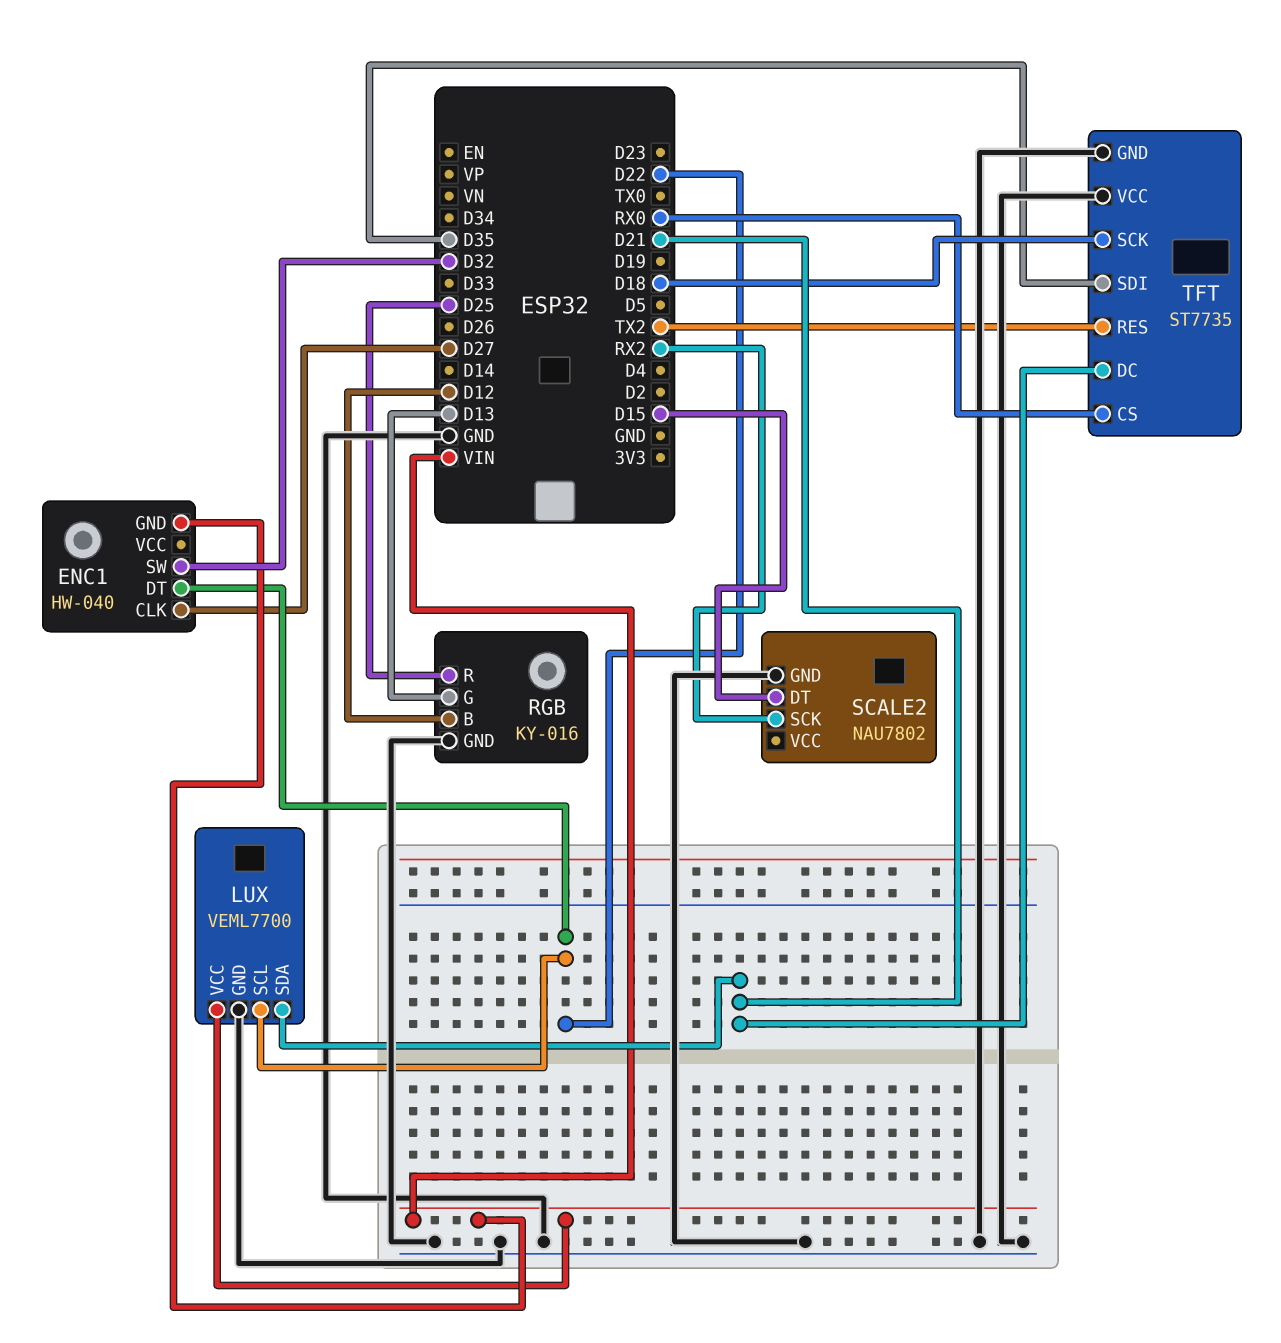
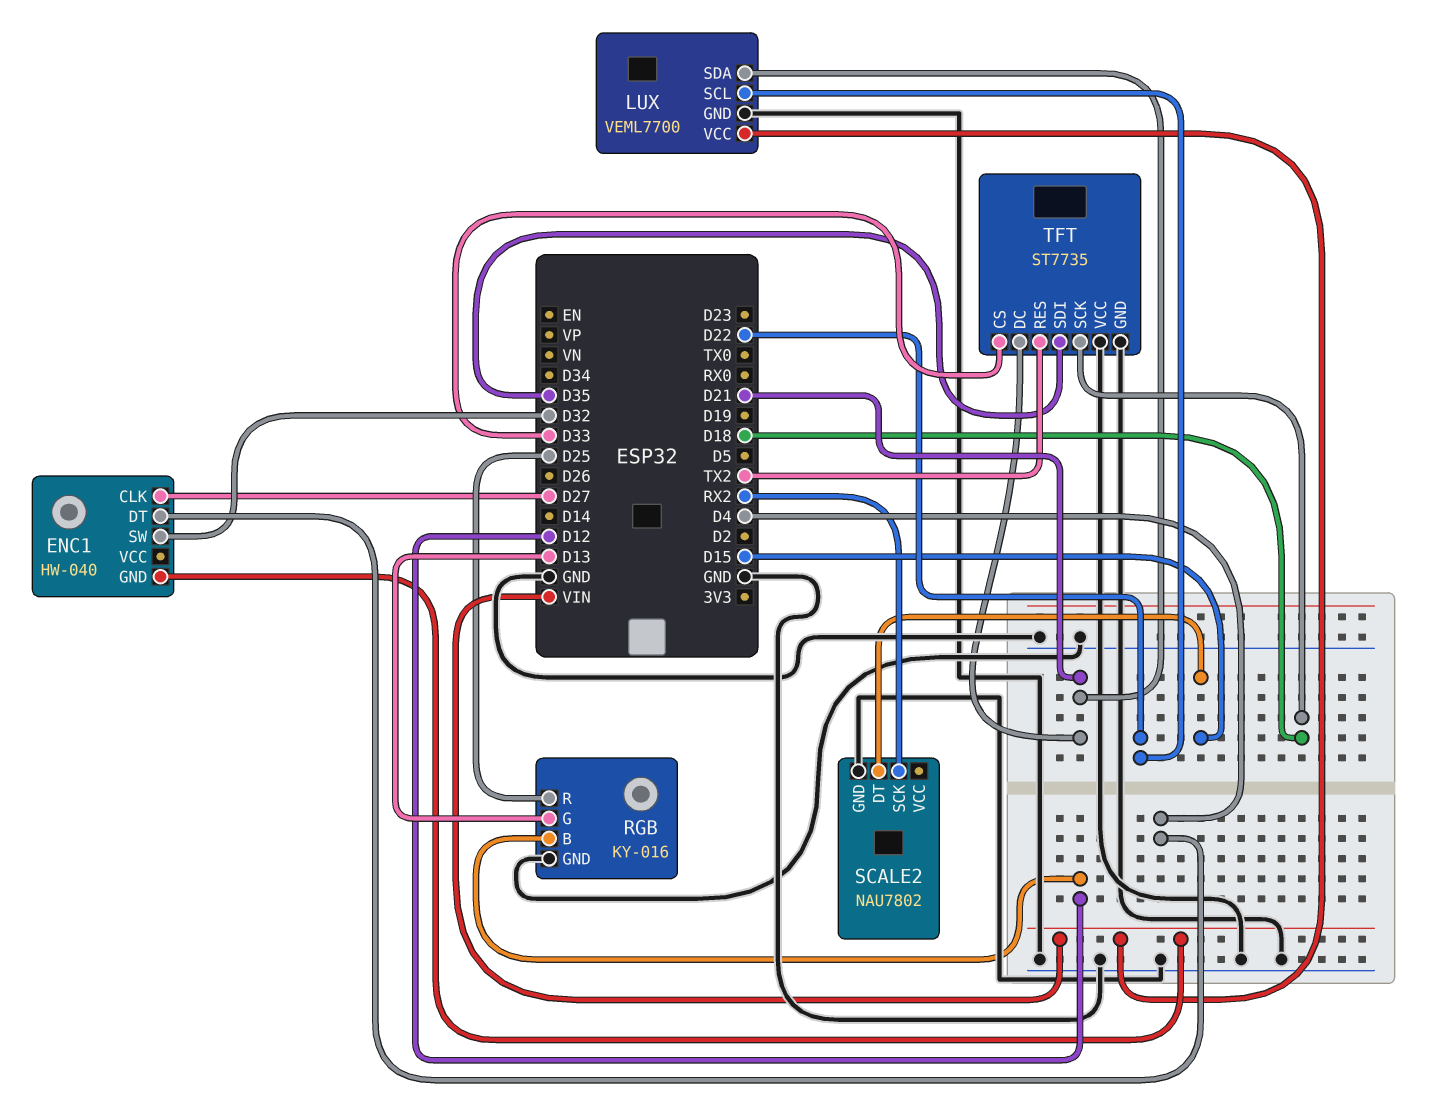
ENC1 pin DT: D22 -> D4
TFT pin CS: RX0 -> D33

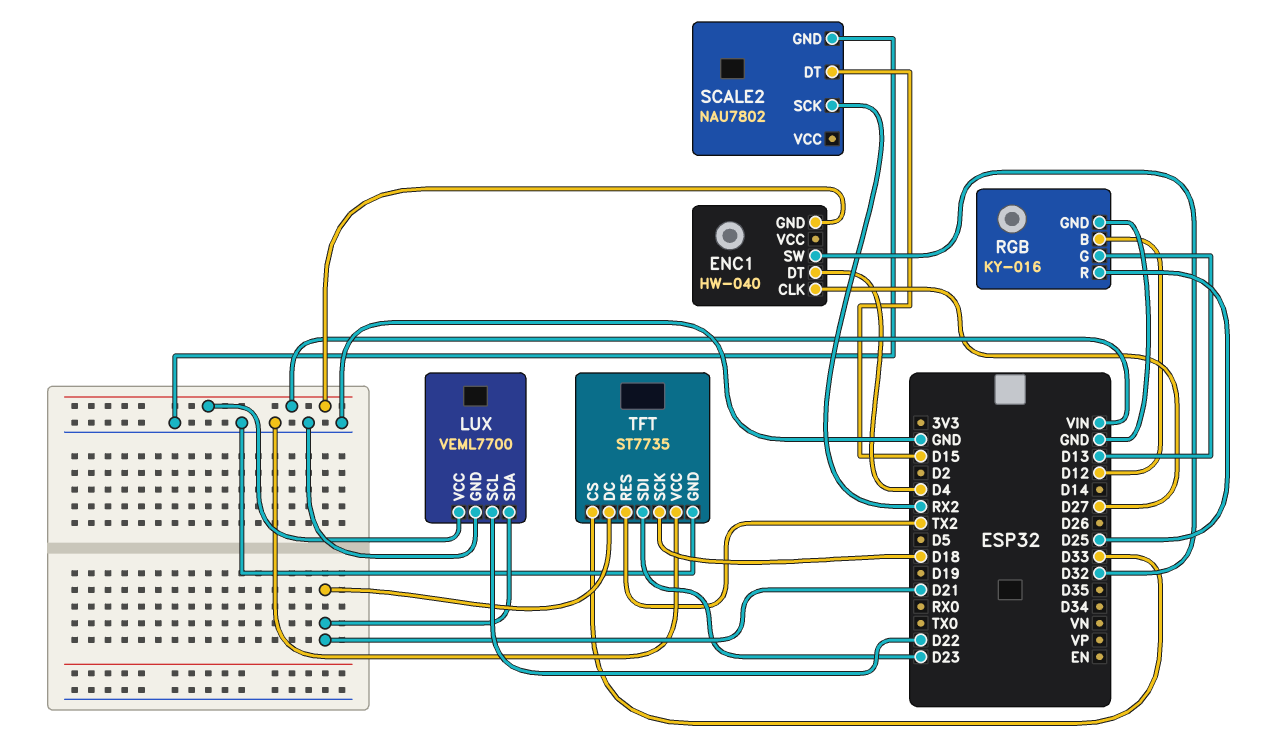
TFT pin SDI: D35 -> D23

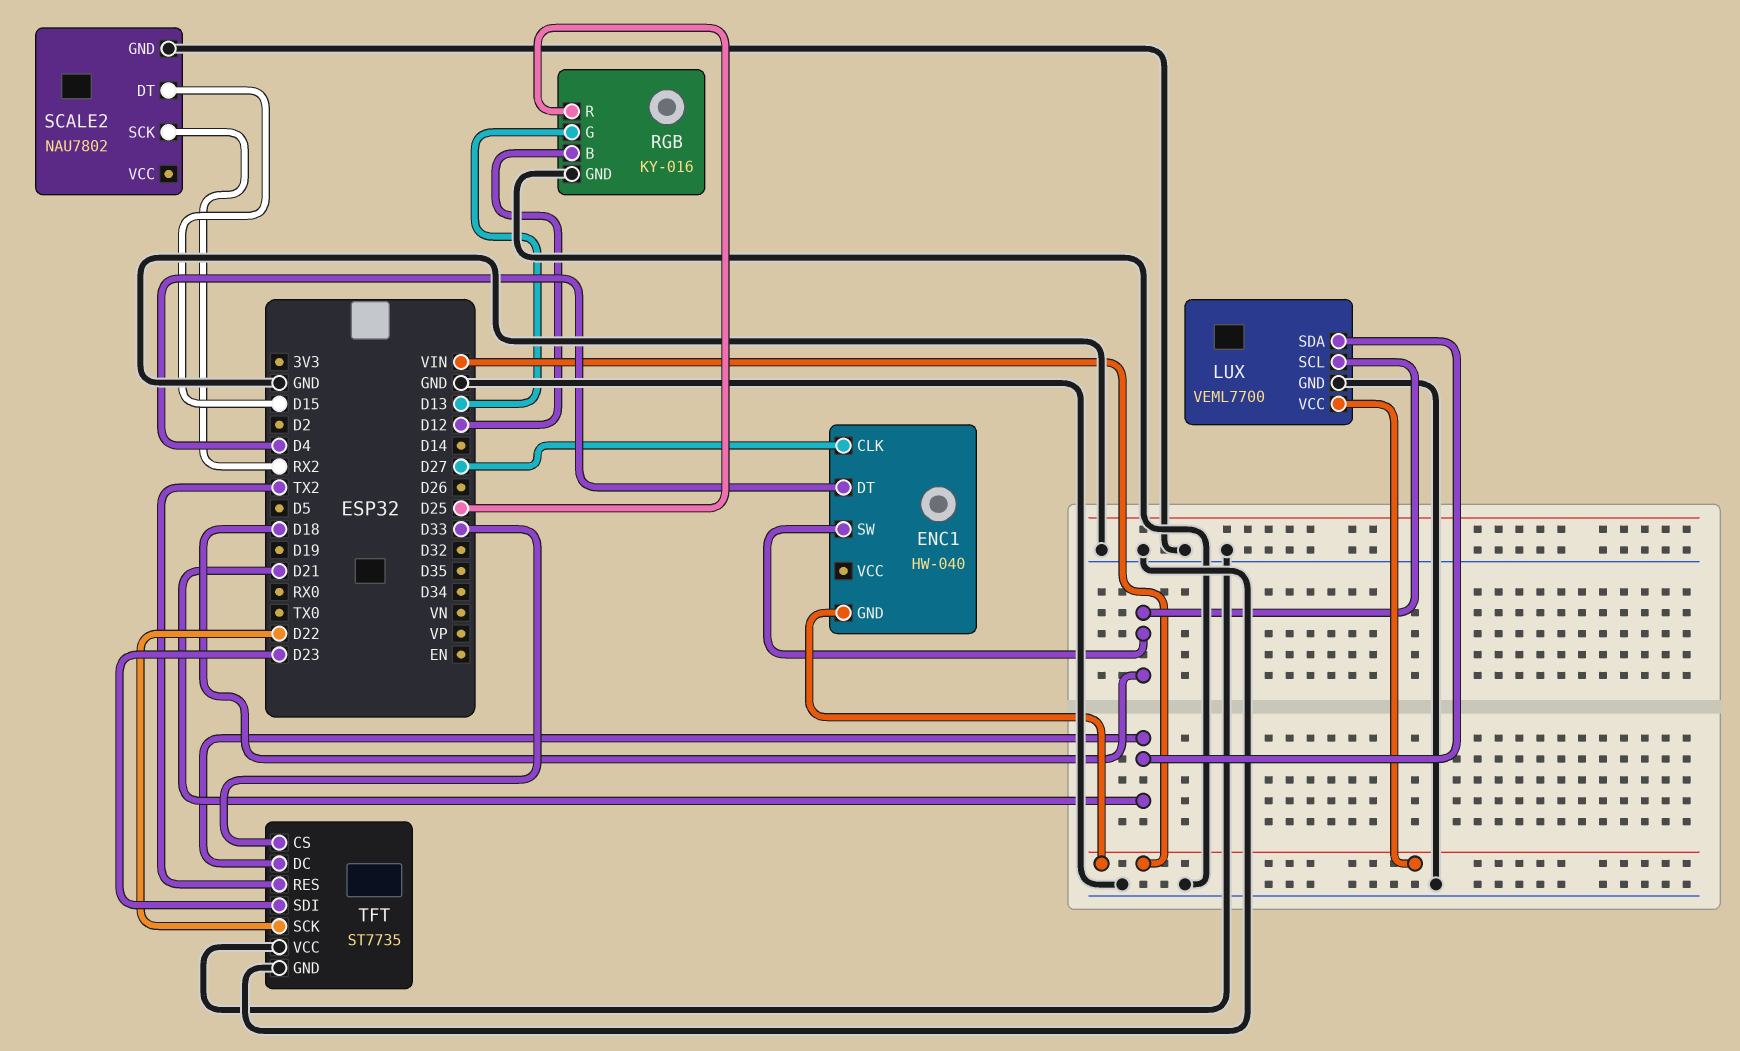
ENC1 pin SW: D32 -> D18
LUX pin SCL: D22 -> D18
TFT pin SCK: D18 -> D22

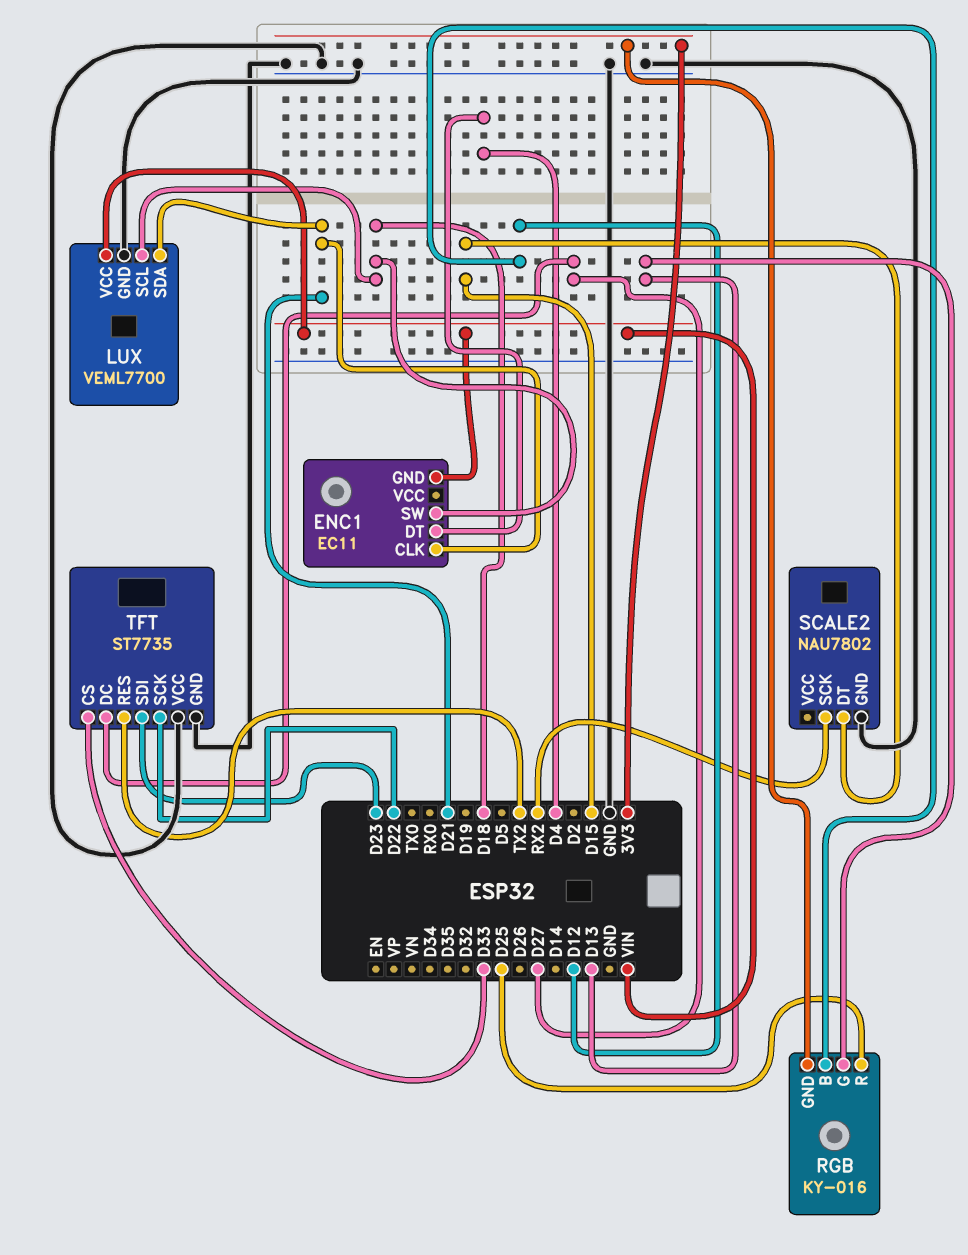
ENC1: HW-040 -> EC11
ENC1 pin CLK: D27 -> D21
RGB pin GND: GND -> 3V3
TFT pin DC: D21 -> D27

